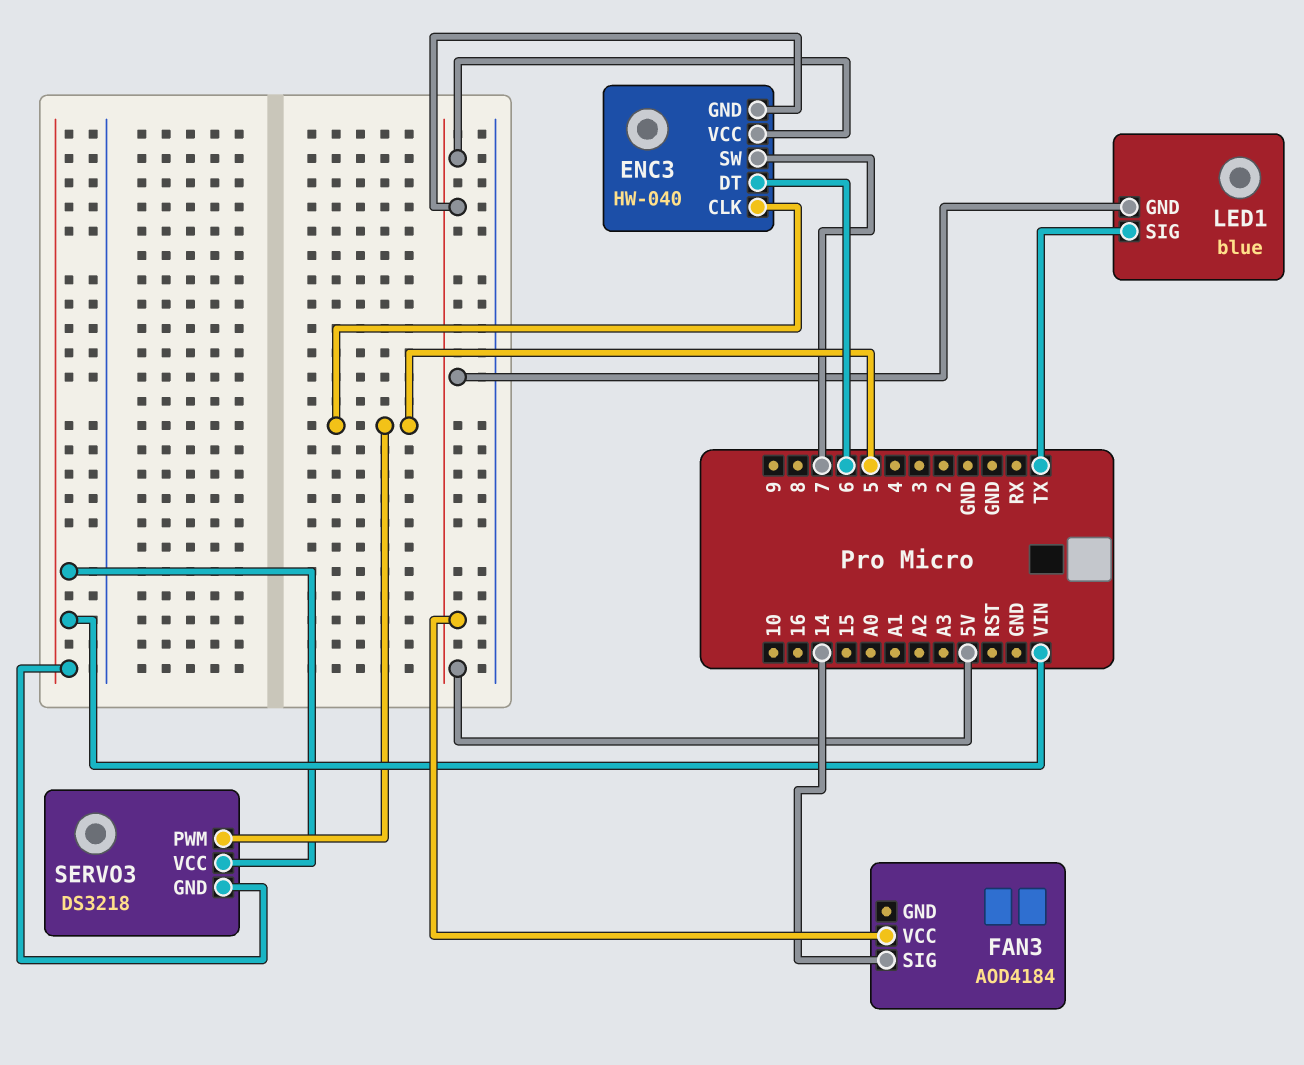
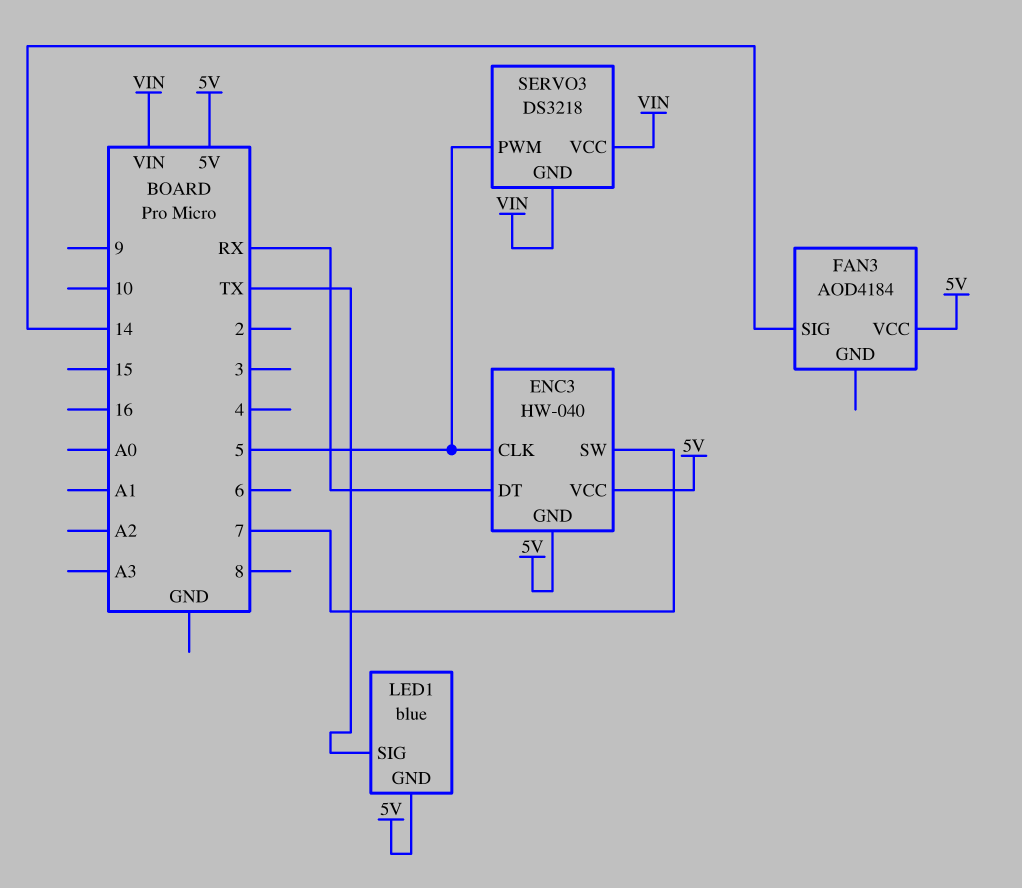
ENC3 pin DT: 6 -> RX

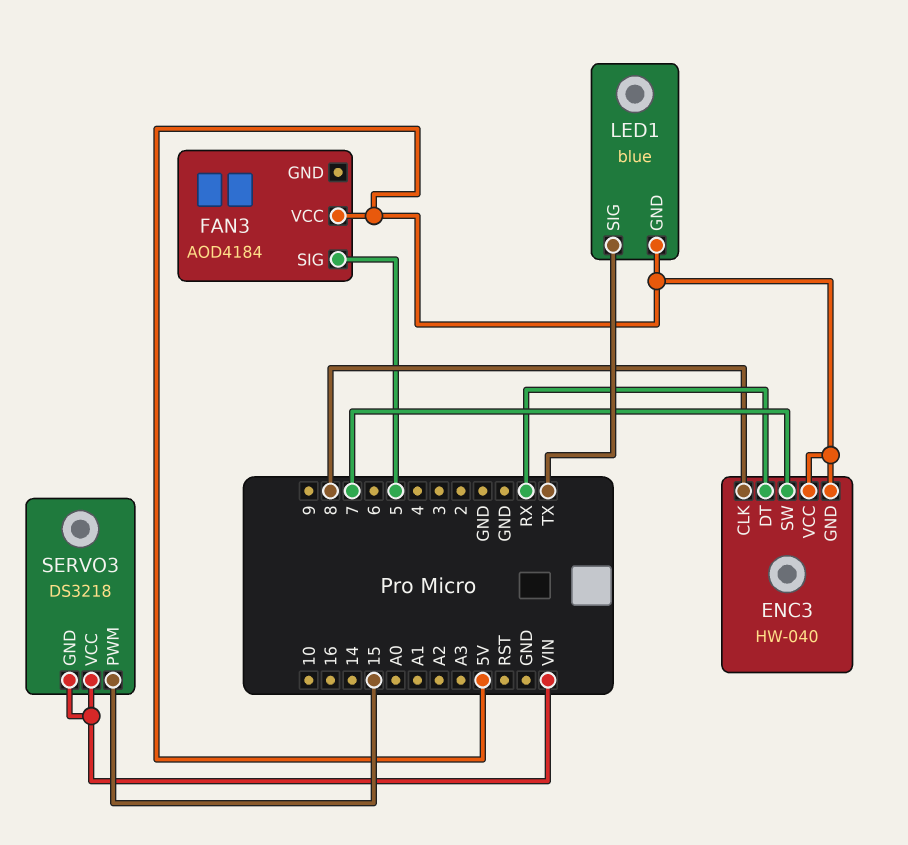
ENC3 pin CLK: 5 -> 8
FAN3 pin SIG: 14 -> 5
SERVO3 pin PWM: 5 -> 15

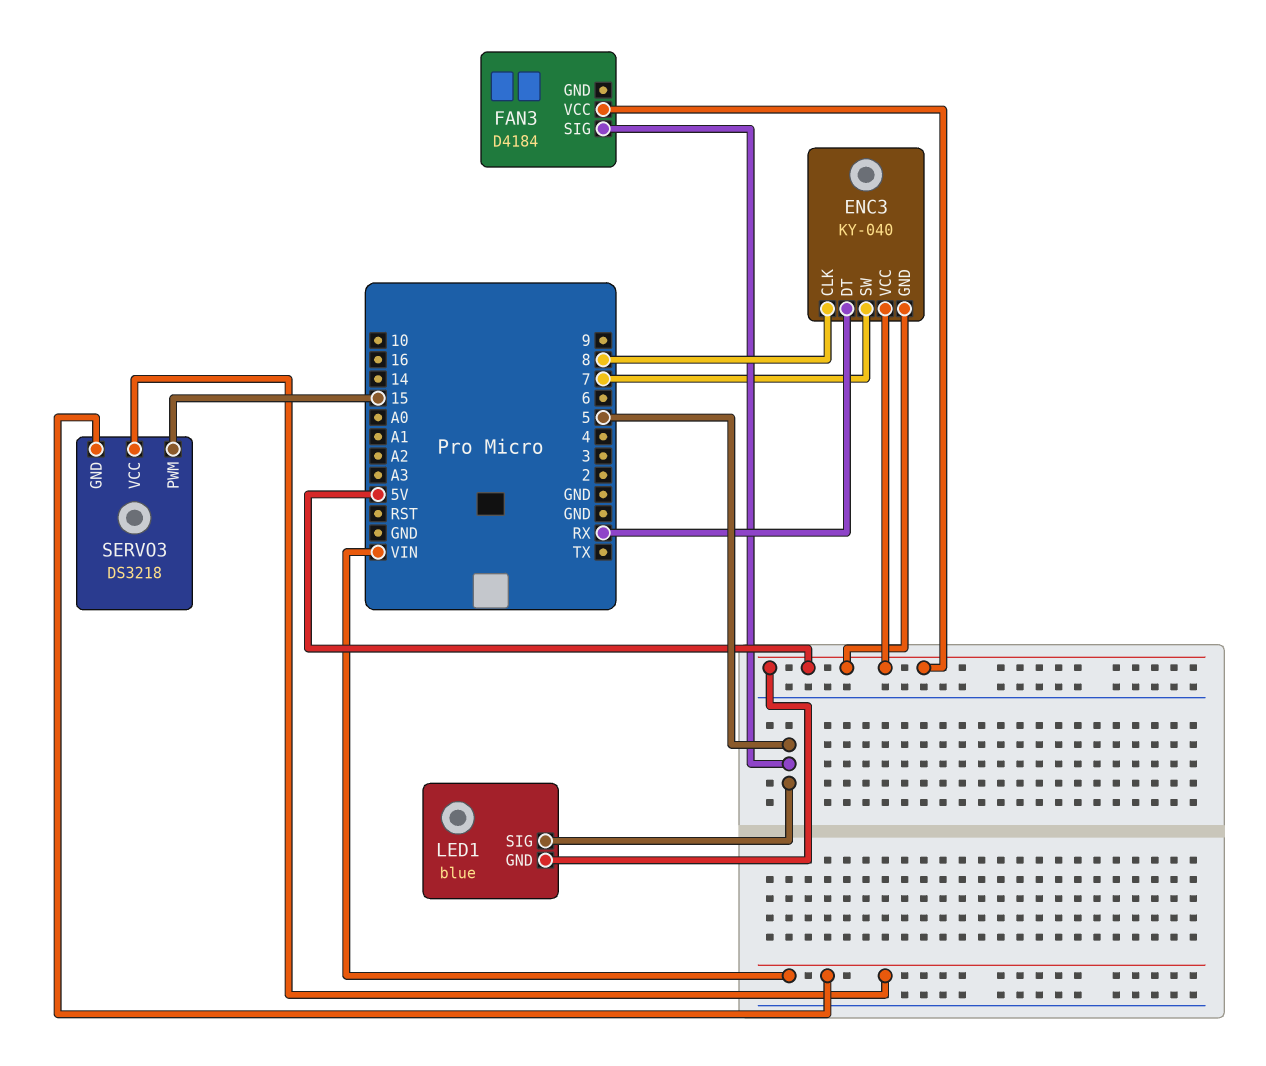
ENC3: HW-040 -> KY-040
FAN3: AOD4184 -> D4184
LED1 pin SIG: TX -> 5

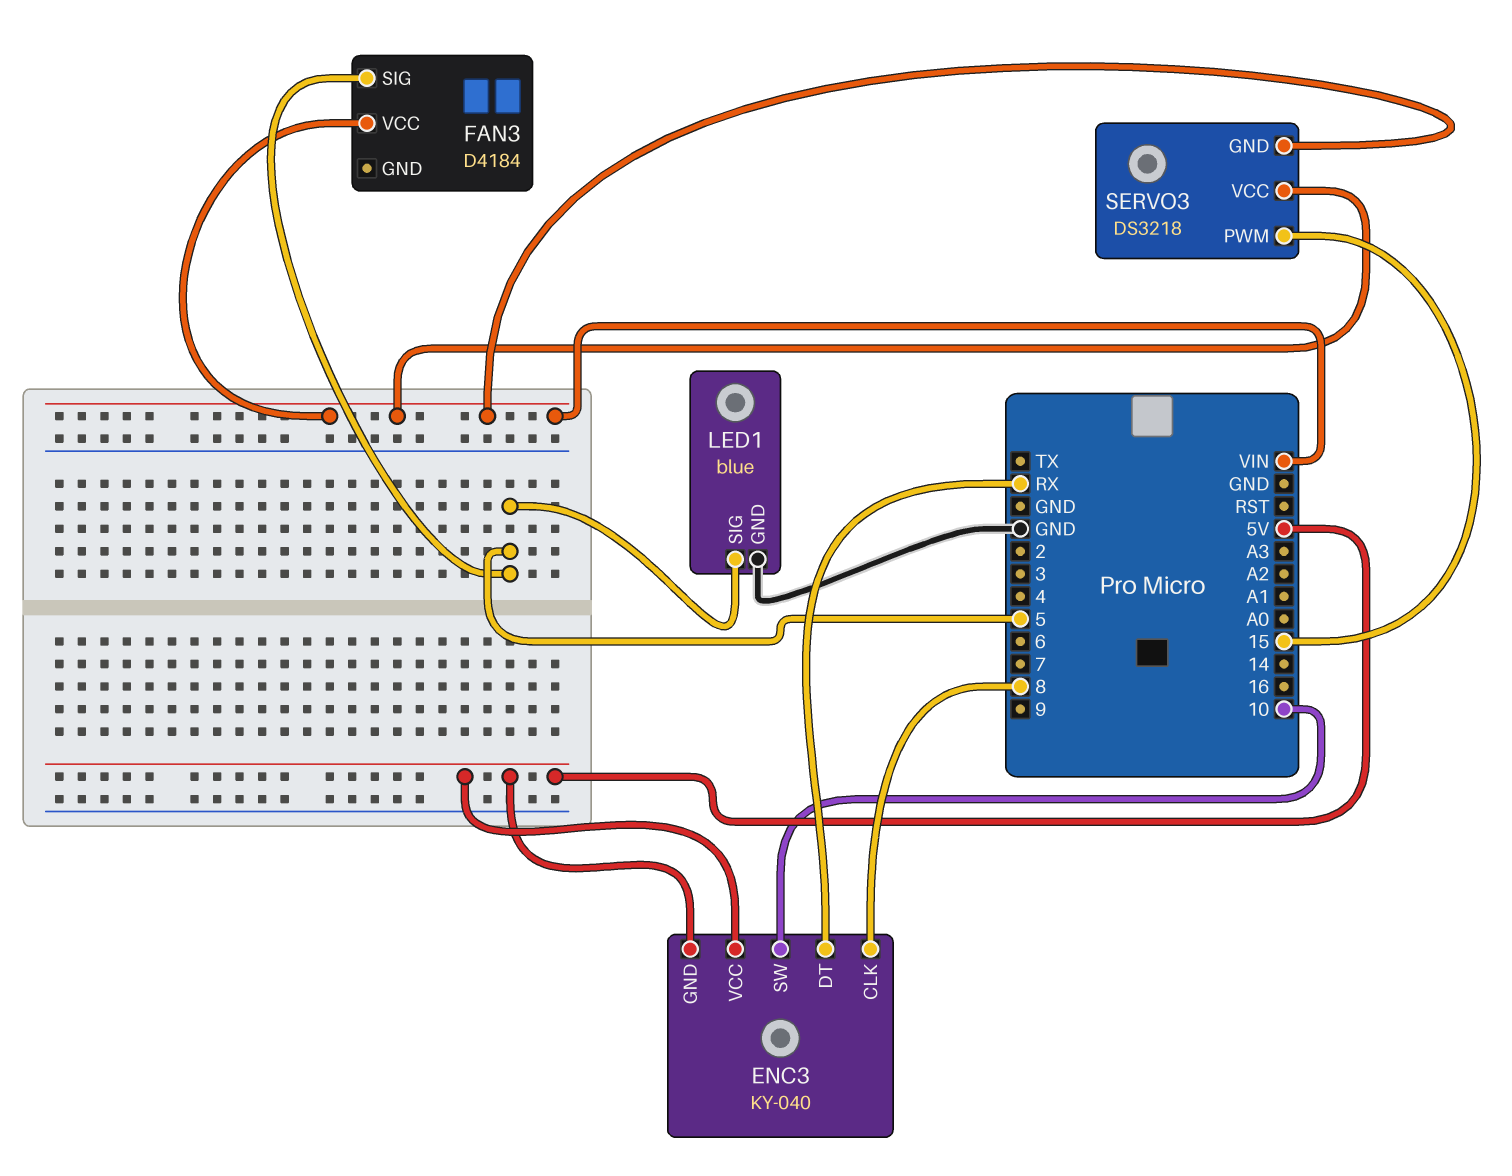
ENC3 pin SW: 7 -> 10
FAN3 pin VCC: 5V -> VIN
LED1 pin GND: 5V -> GND

